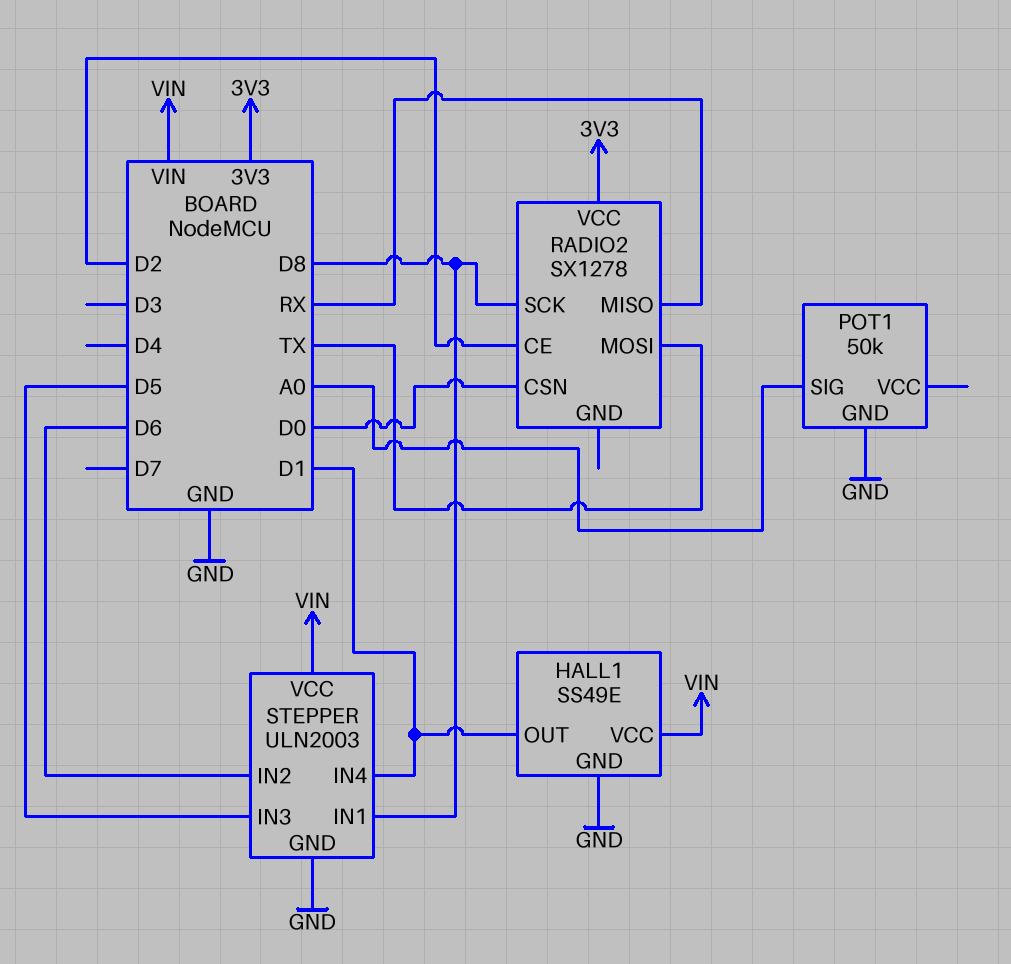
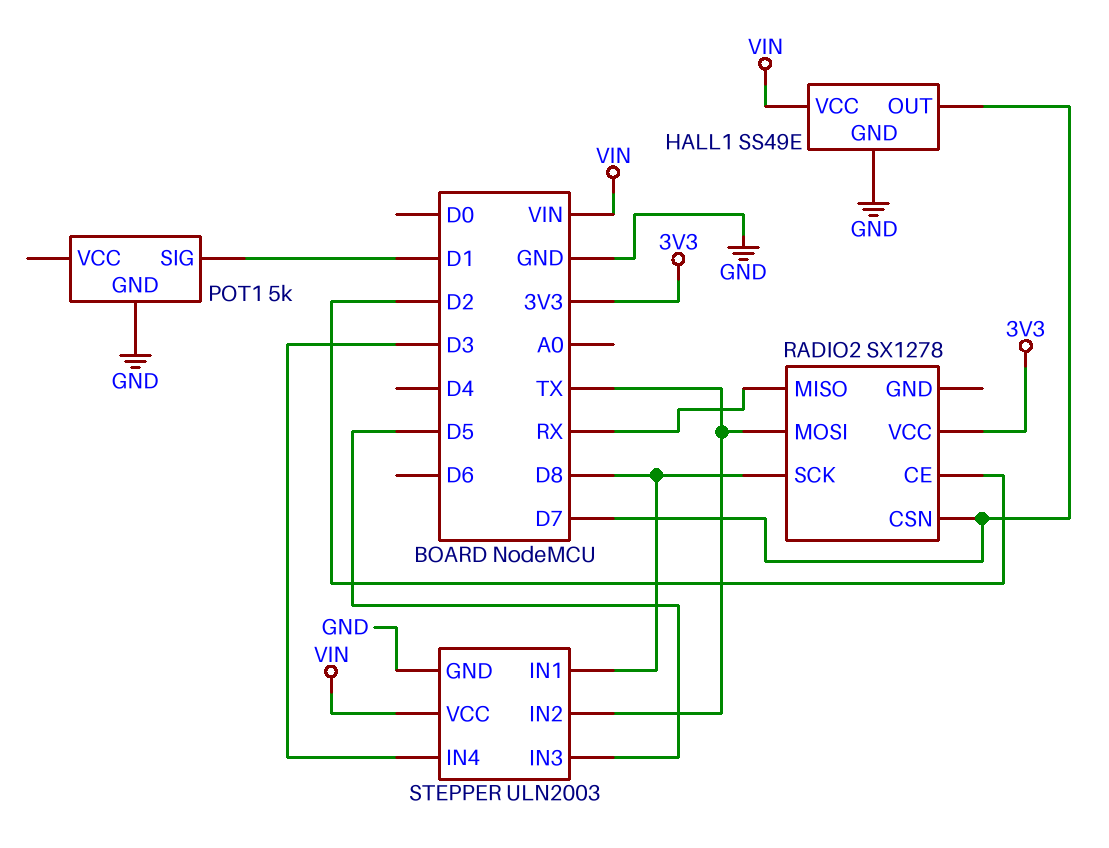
HALL1 pin OUT: D1 -> D7
POT1: 50k -> 5k
POT1 pin SIG: A0 -> D1
RADIO2 pin CSN: D0 -> D7
STEPPER pin IN2: D6 -> TX
STEPPER pin IN4: D1 -> D3

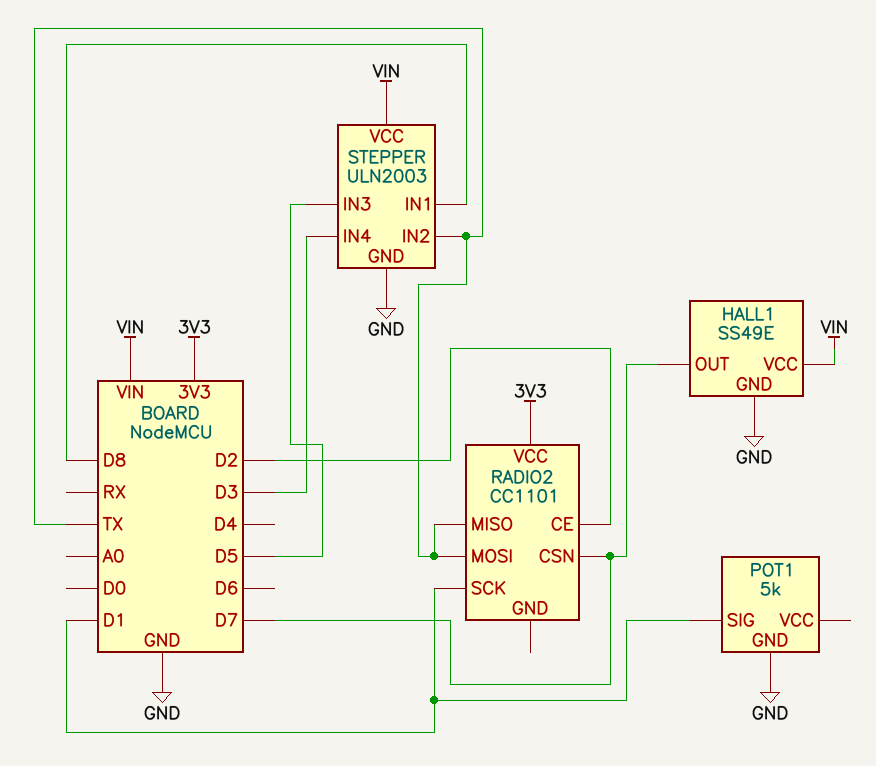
RADIO2: SX1278 -> CC1101
RADIO2 pin MISO: RX -> TX
RADIO2 pin SCK: D8 -> D1

